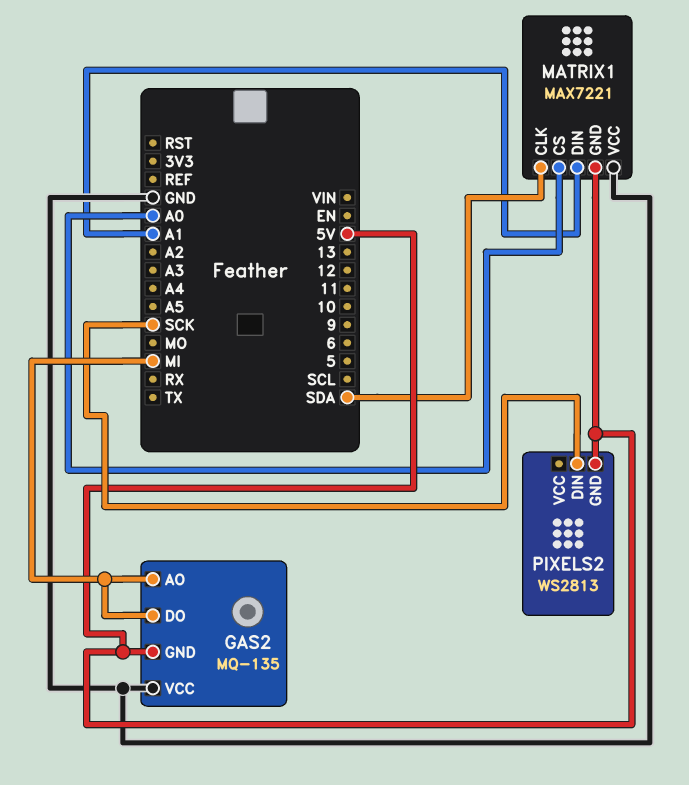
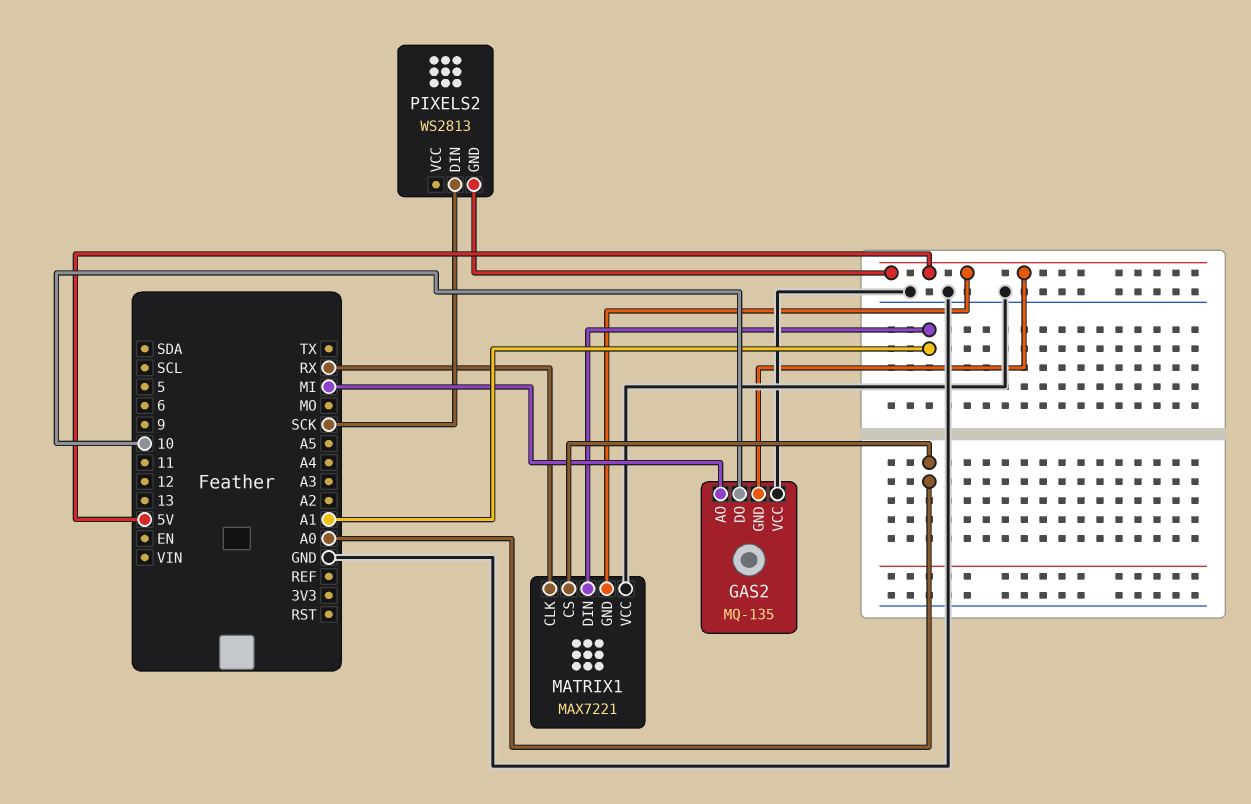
GAS2 pin DO: MI -> 10
MATRIX1 pin CLK: SDA -> RX

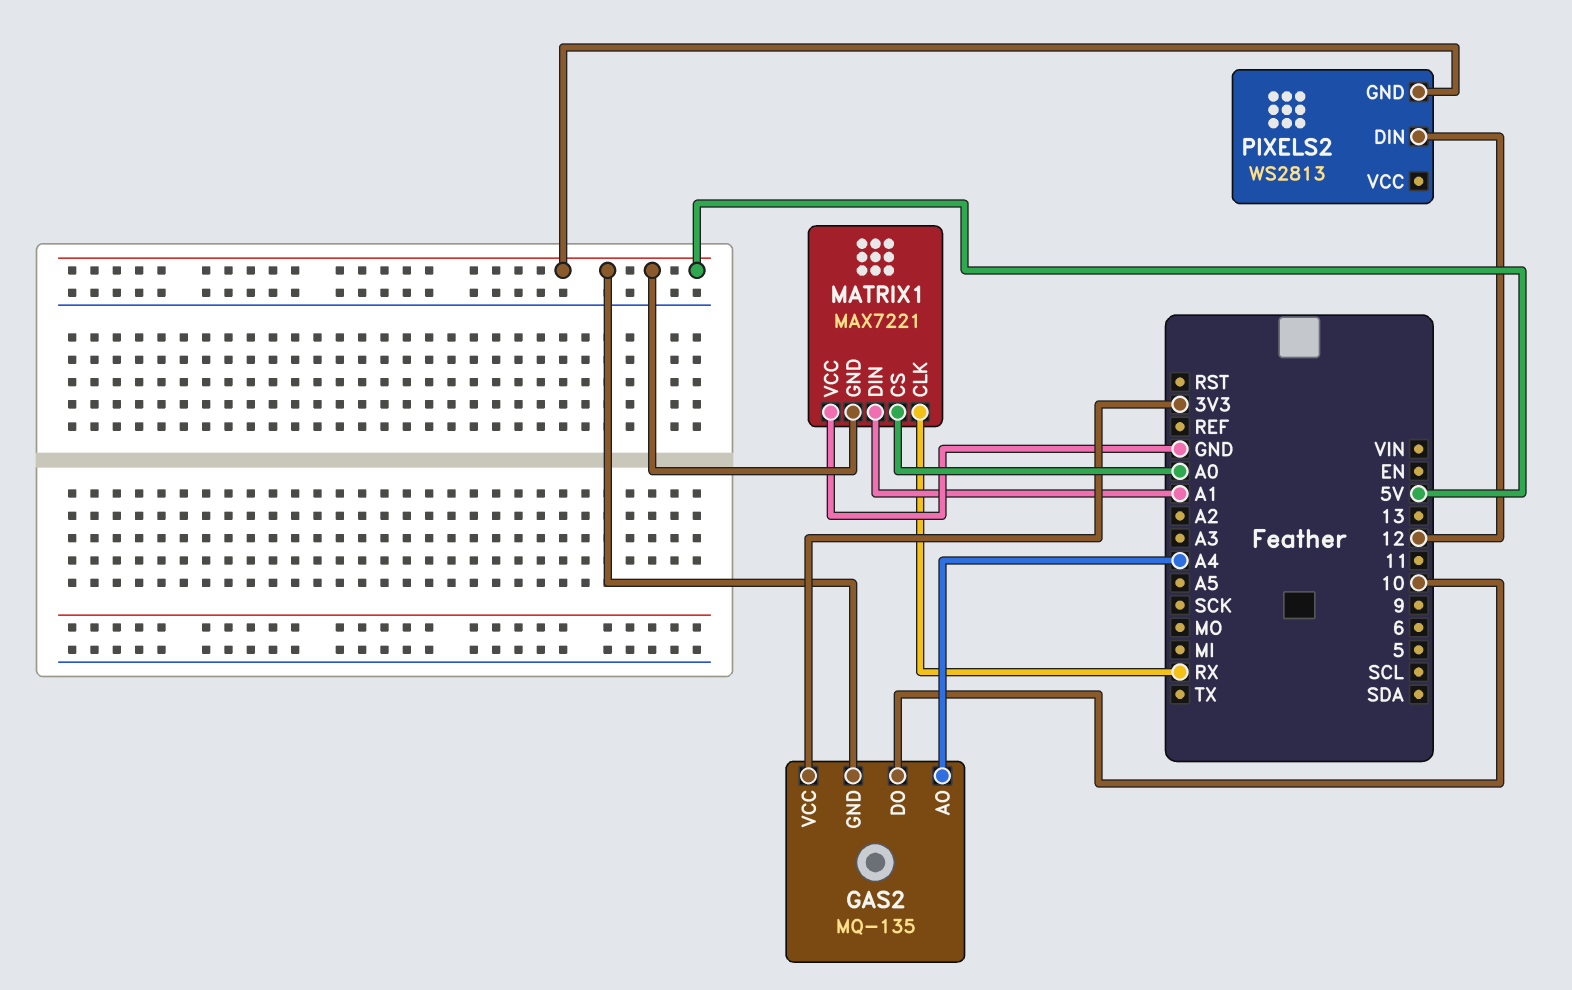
GAS2 pin AO: MI -> A4
GAS2 pin VCC: GND -> 3V3
PIXELS2 pin DIN: SCK -> 12

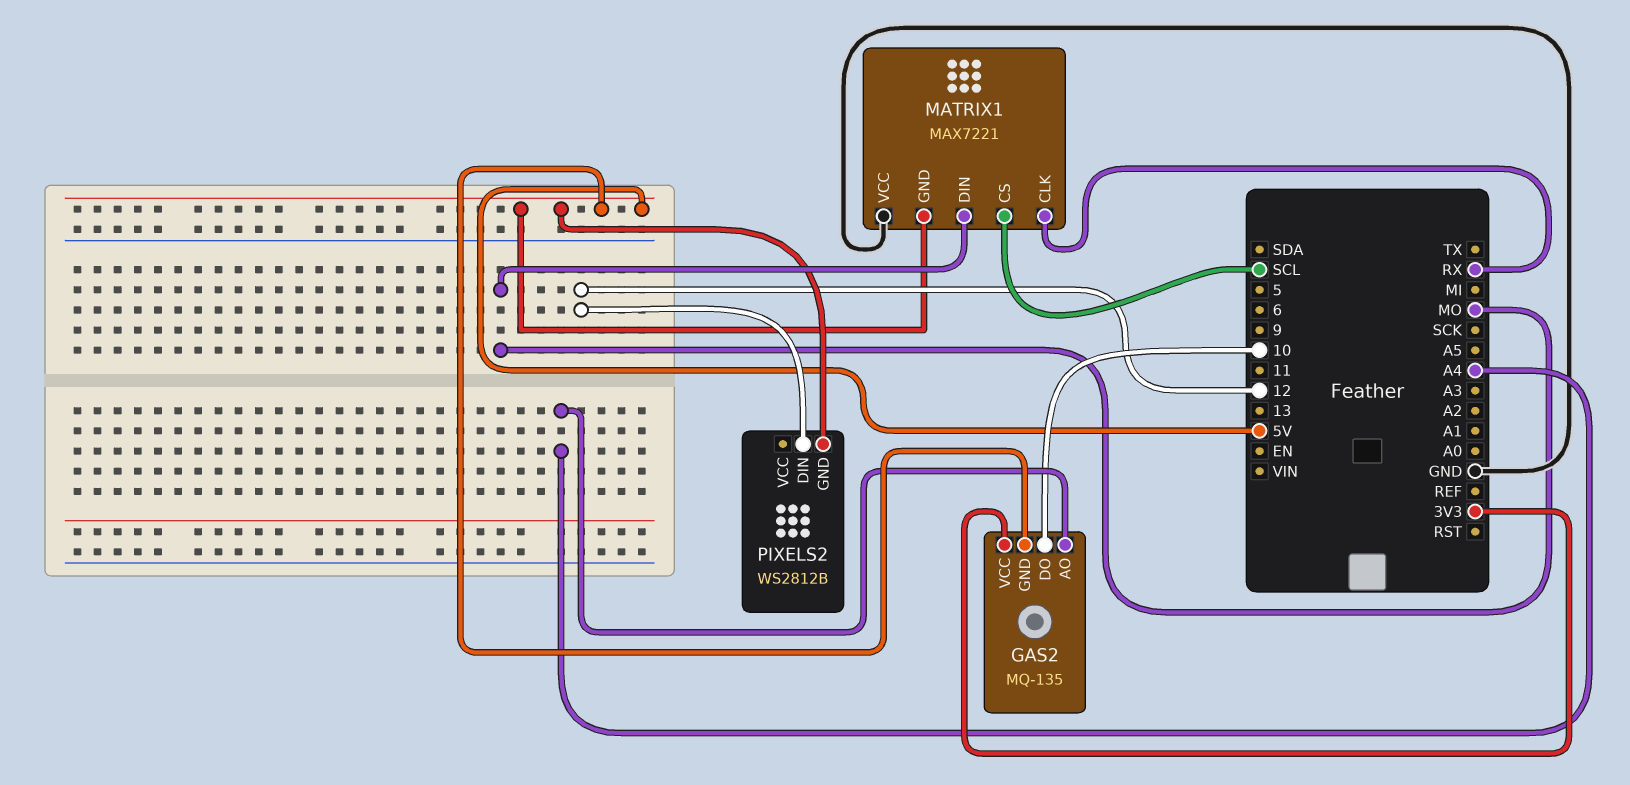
MATRIX1 pin CS: A0 -> SCL
MATRIX1 pin DIN: A1 -> MO
PIXELS2: WS2813 -> WS2812B

